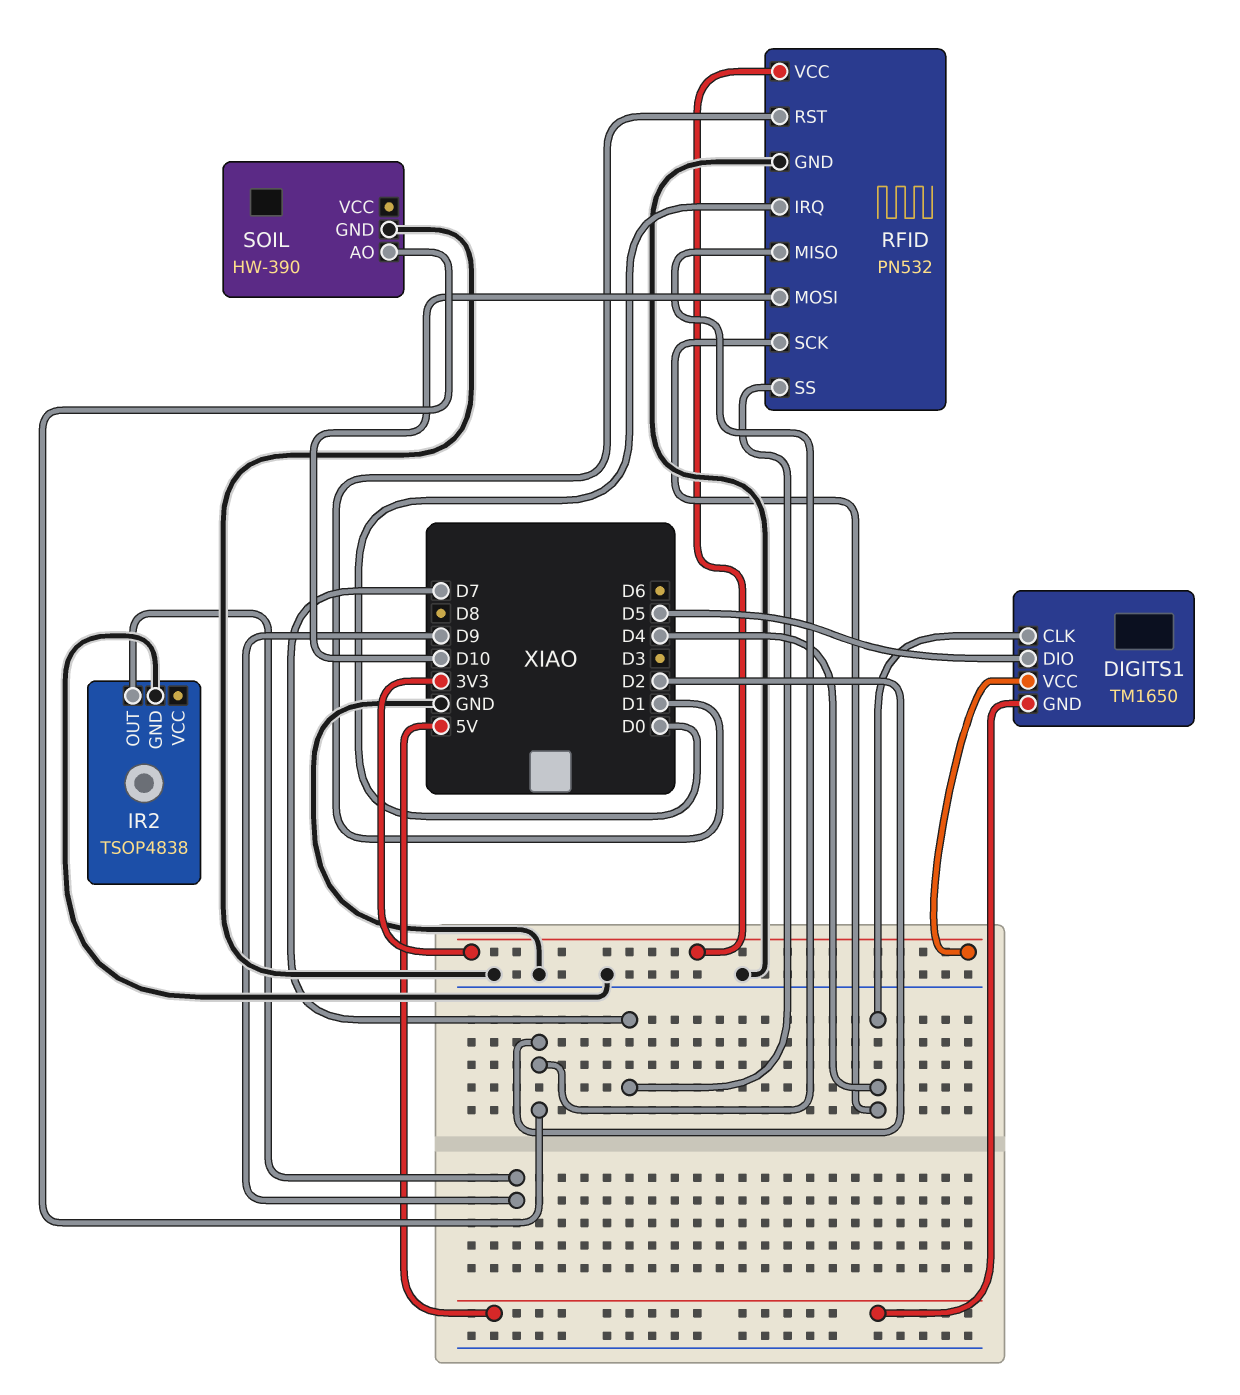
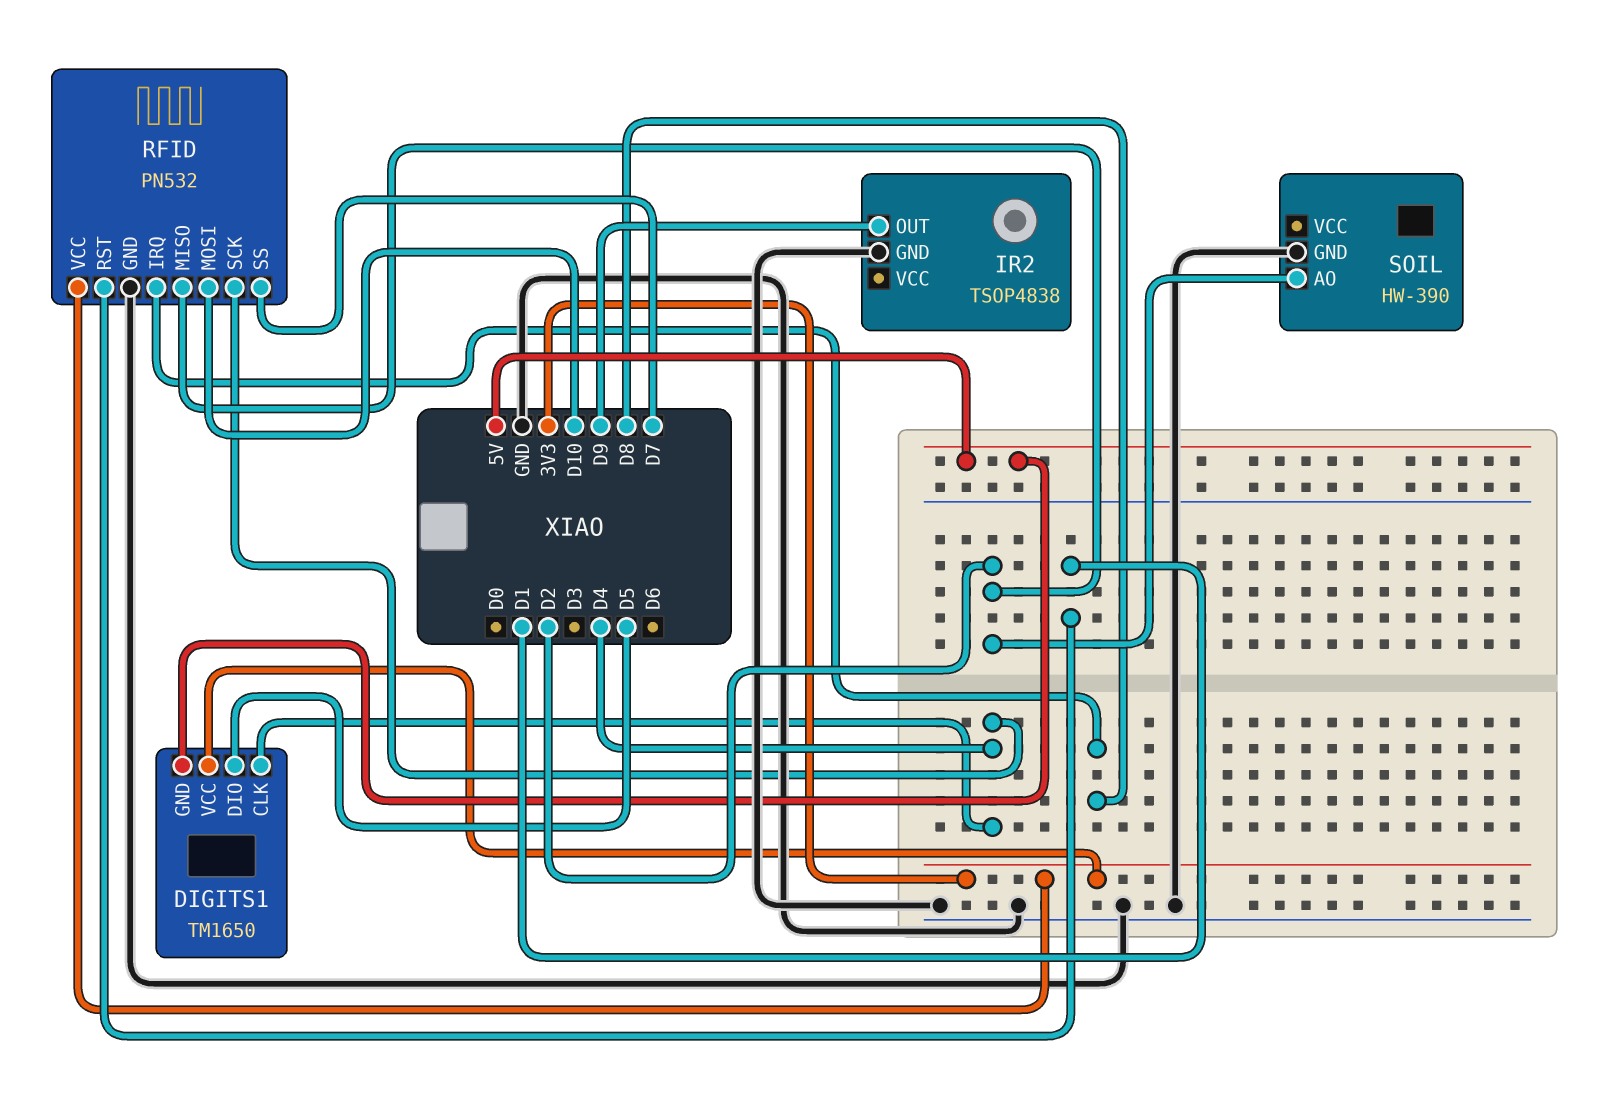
RFID pin IRQ: D0 -> D8

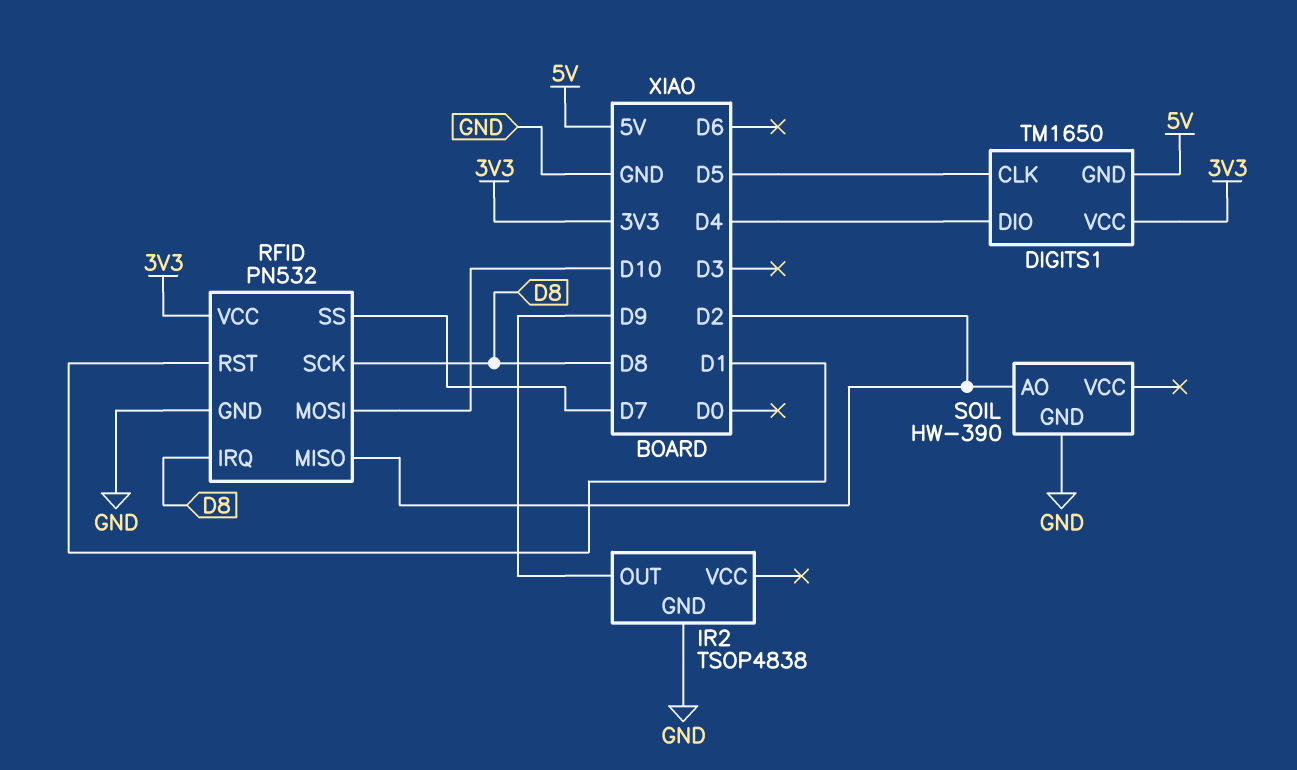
DIGITS1 pin CLK: D4 -> D5
DIGITS1 pin DIO: D5 -> D4
RFID pin SCK: D4 -> D8

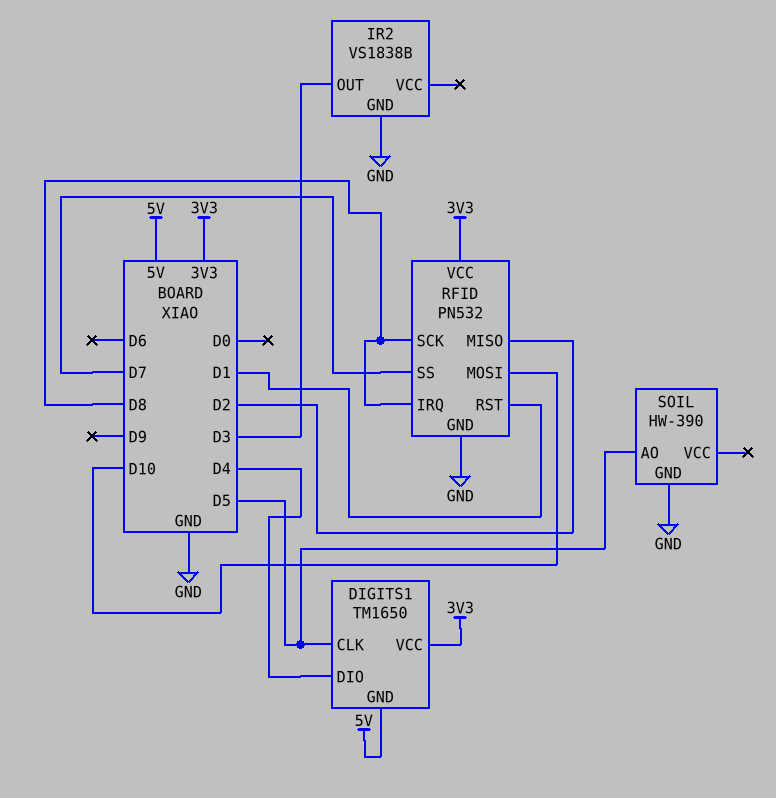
IR2: TSOP4838 -> VS1838B
IR2 pin OUT: D9 -> D3
SOIL pin AO: D2 -> D5

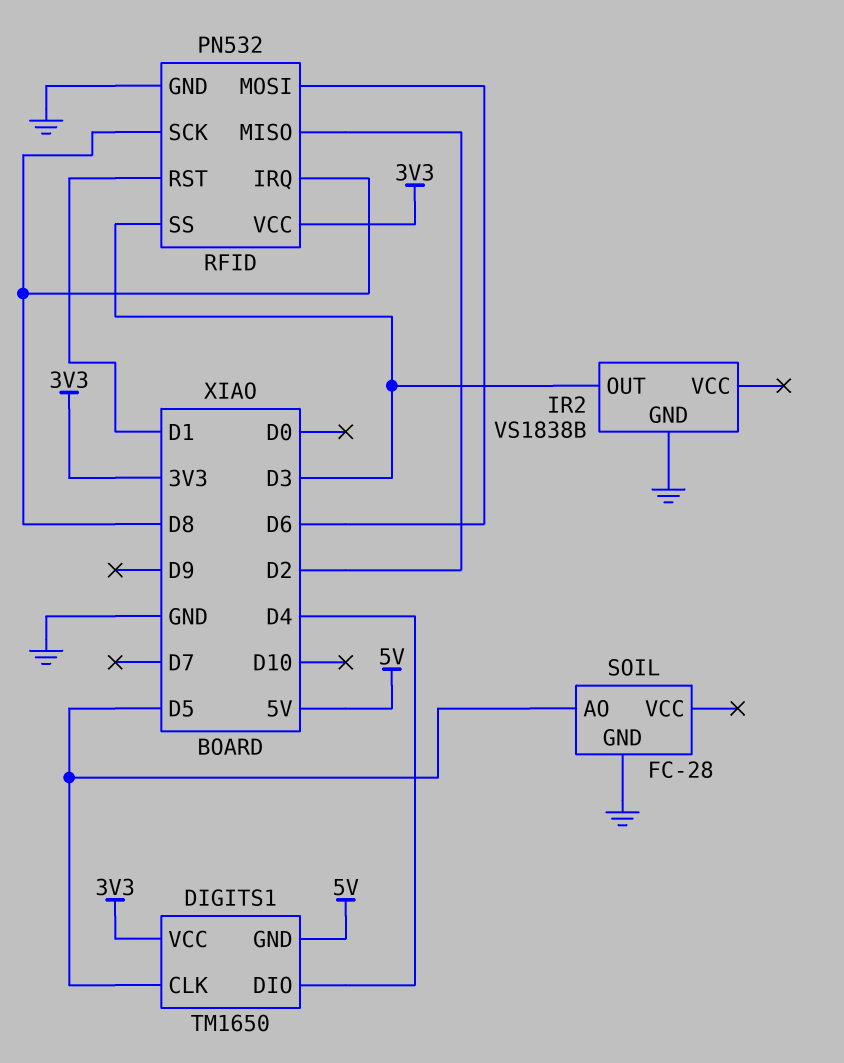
RFID pin MOSI: D10 -> D6
RFID pin SS: D7 -> D3
SOIL: HW-390 -> FC-28

